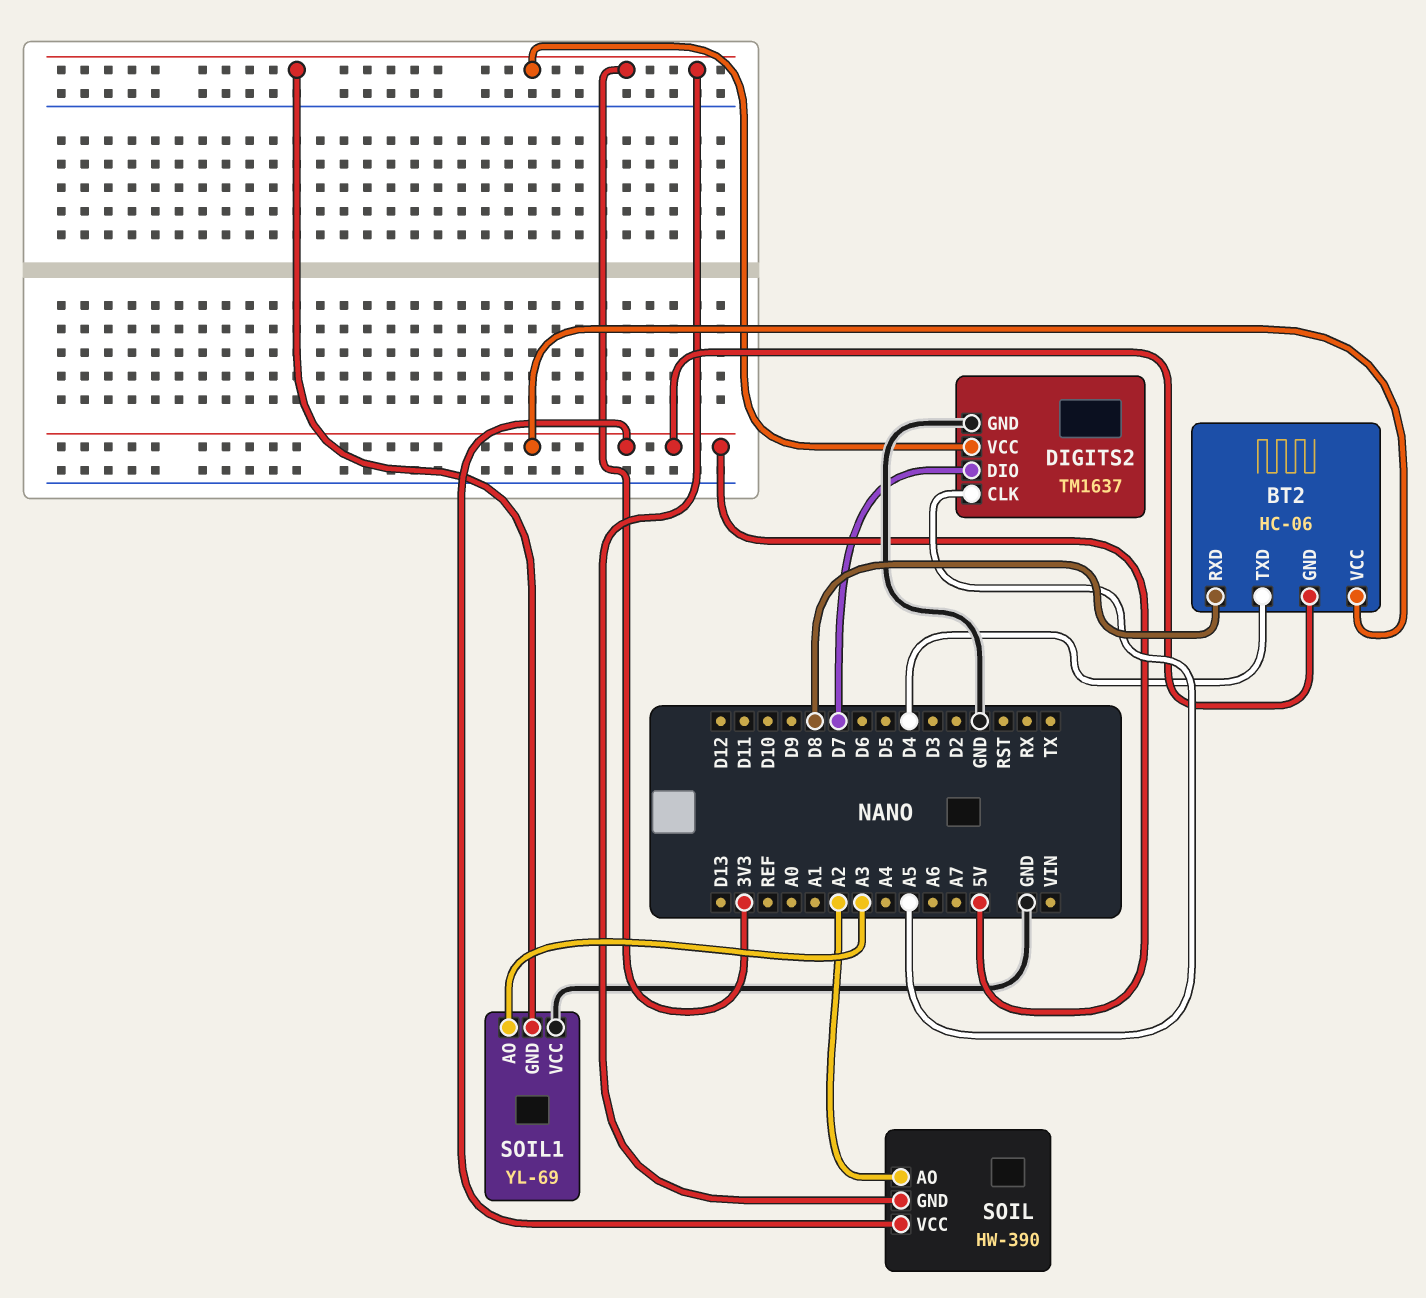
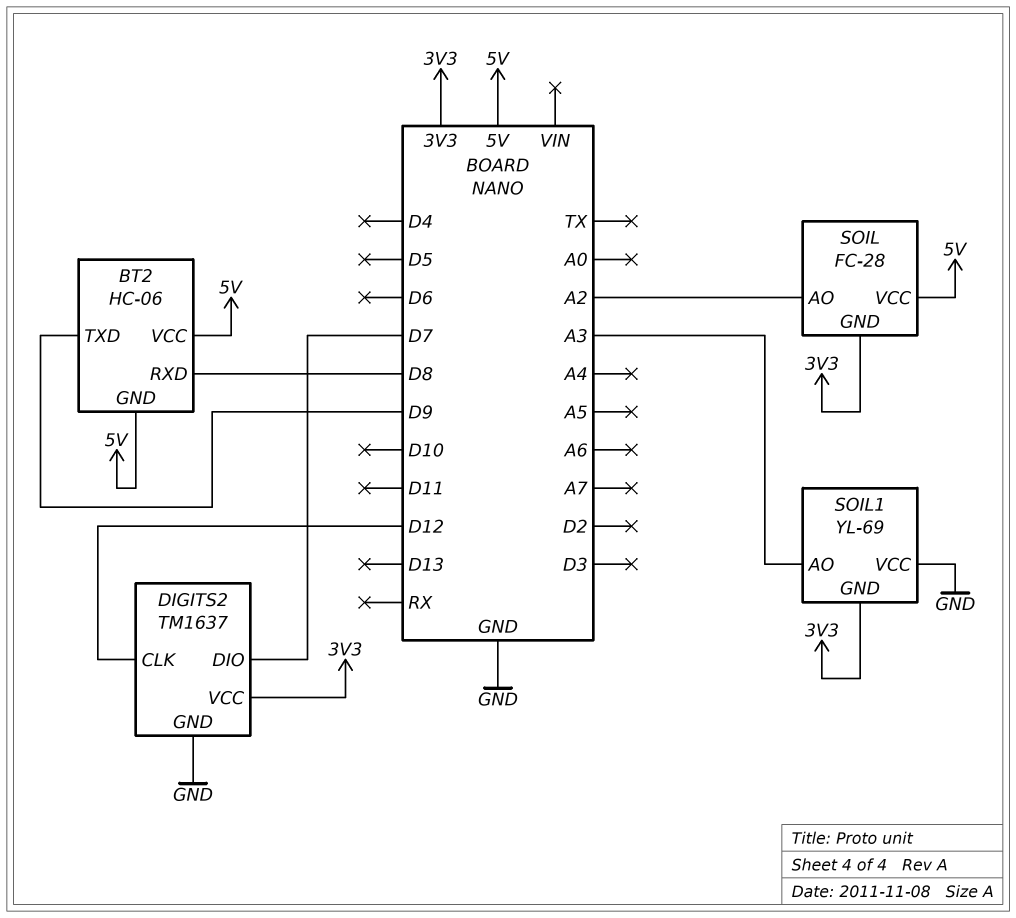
BT2 pin TXD: D4 -> D9
DIGITS2 pin CLK: A5 -> D12
SOIL: HW-390 -> FC-28

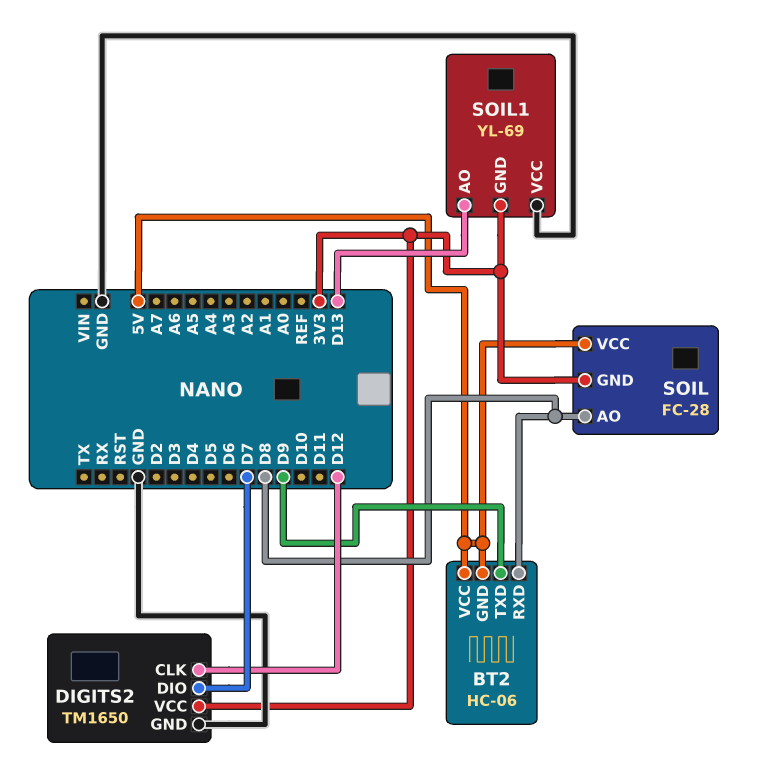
DIGITS2: TM1637 -> TM1650
SOIL pin AO: A2 -> D8
SOIL1 pin AO: A3 -> D13

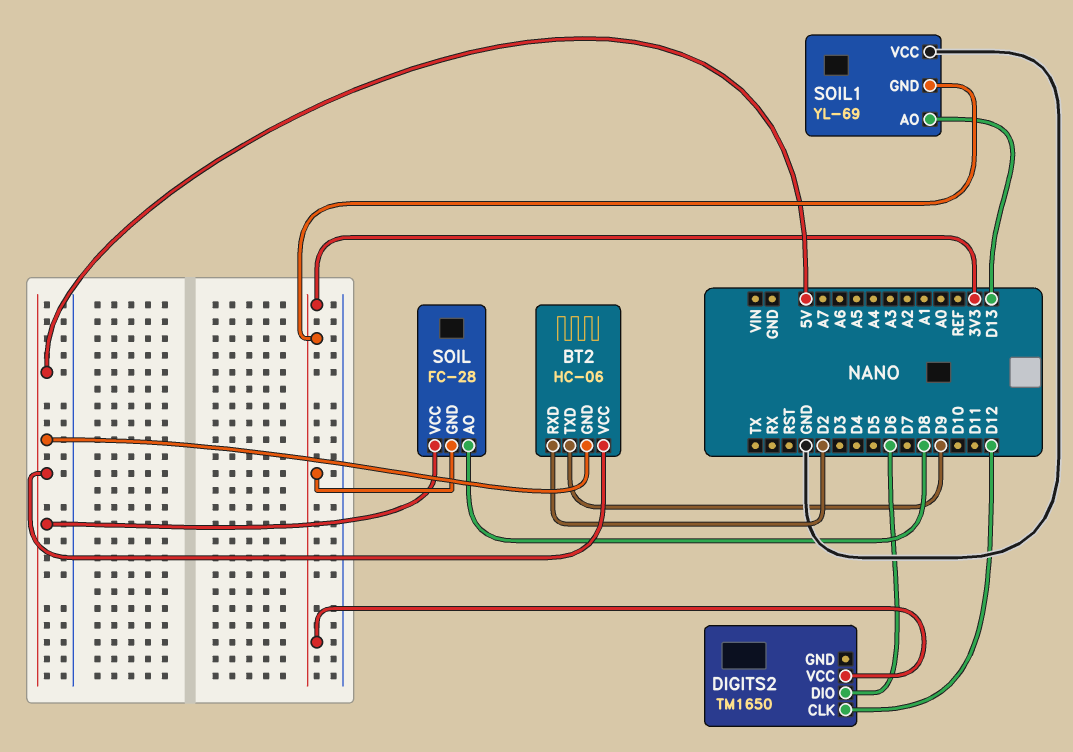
BT2 pin RXD: D8 -> D2
DIGITS2 pin DIO: D7 -> D6
DIGITS2 pin GND: GND -> none

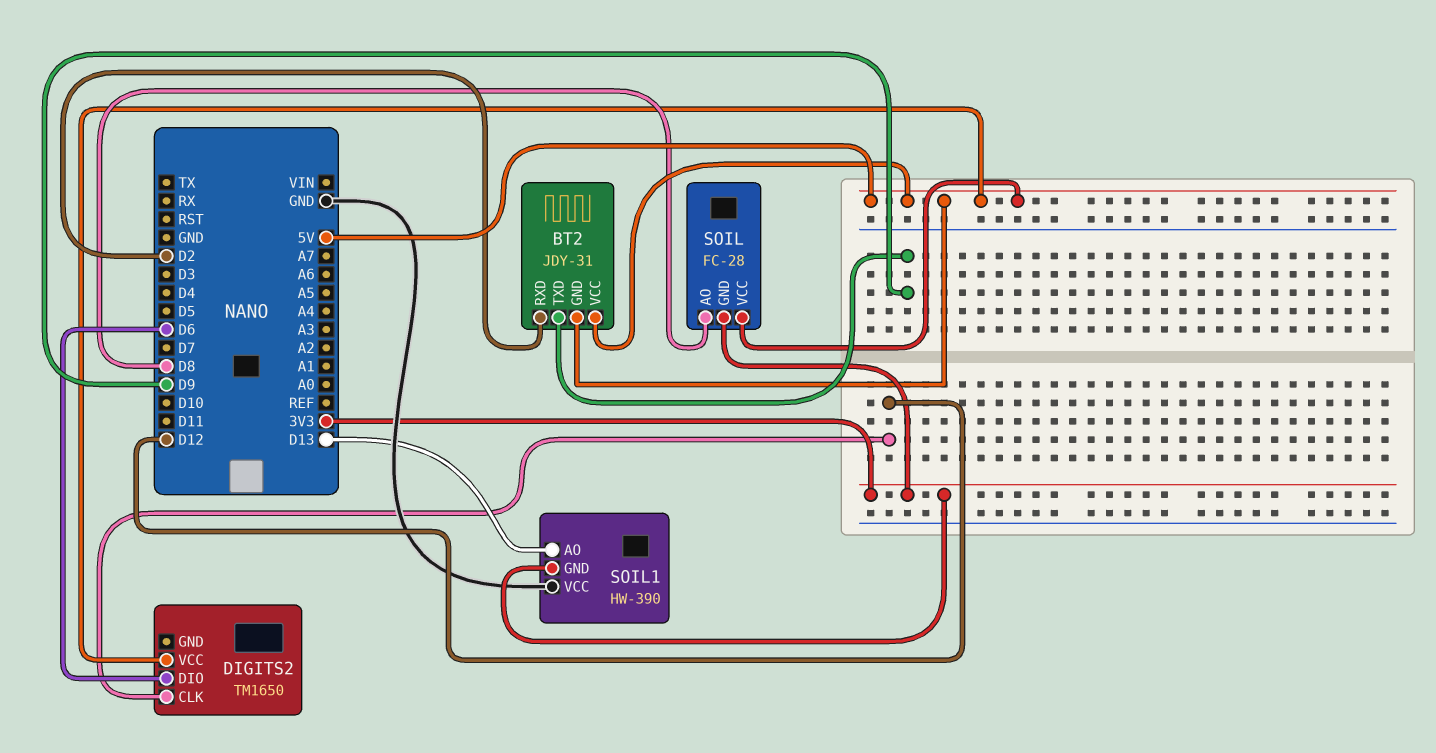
BT2: HC-06 -> JDY-31
DIGITS2 pin VCC: 3V3 -> 5V
SOIL1: YL-69 -> HW-390

